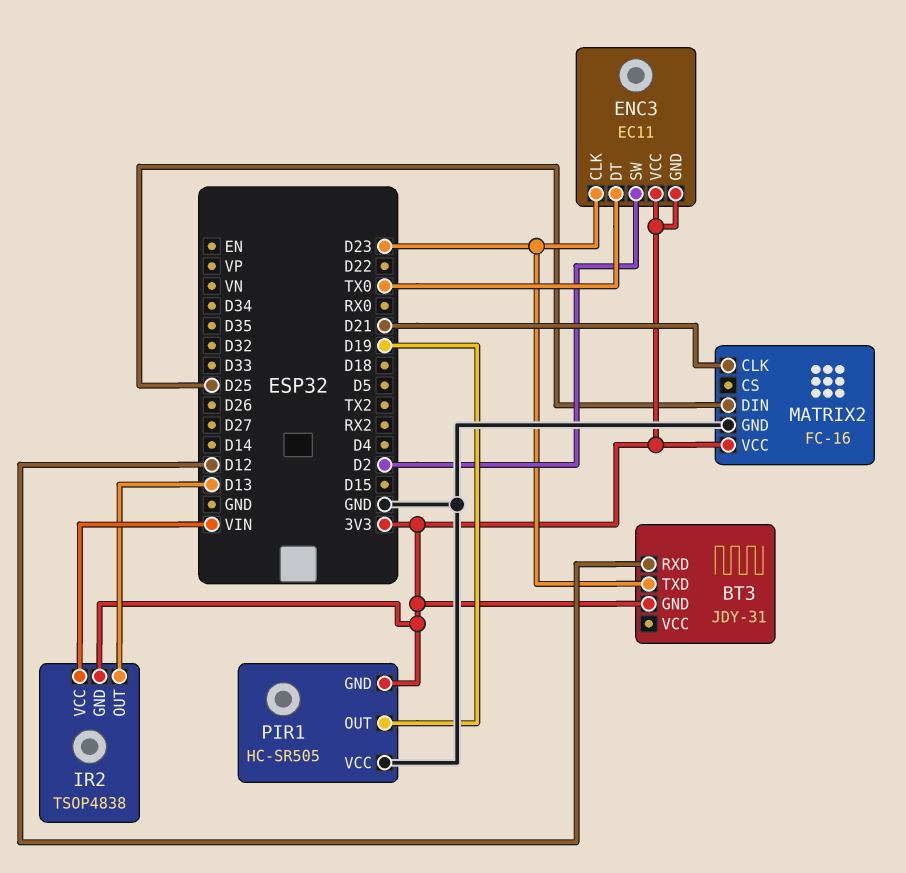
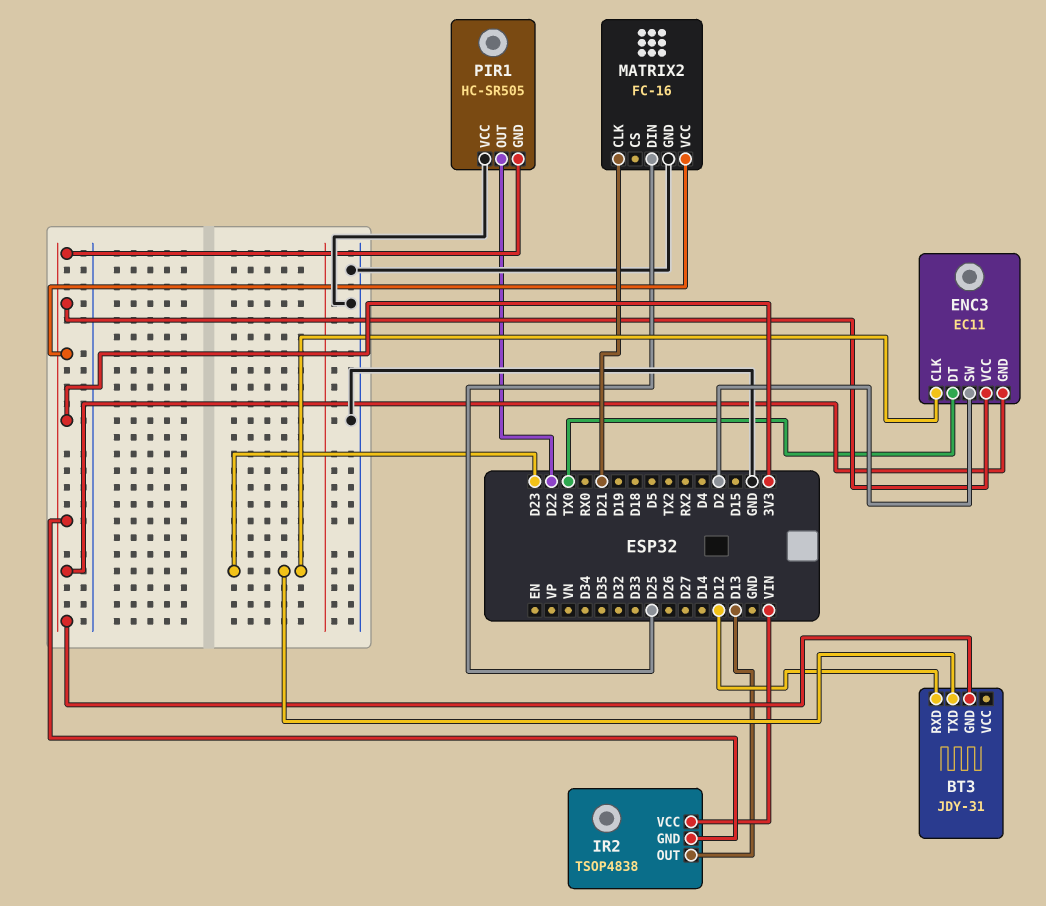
PIR1 pin OUT: D19 -> D22

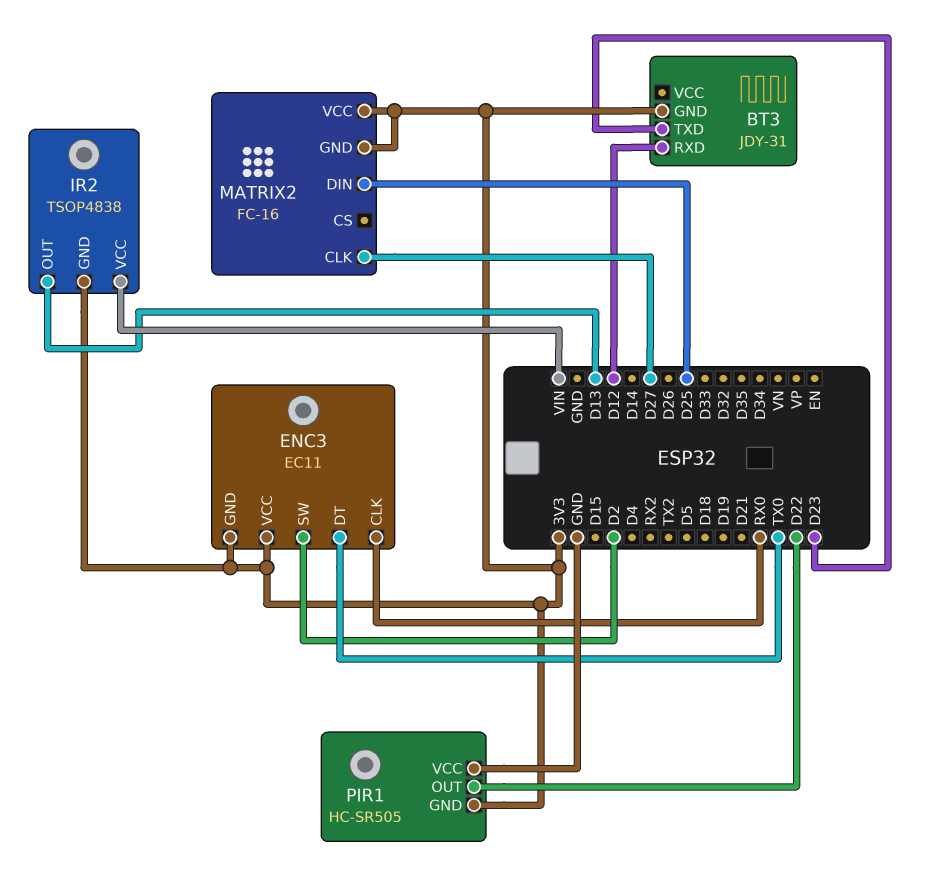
ENC3 pin CLK: D23 -> RX0
MATRIX2 pin CLK: D21 -> D27
MATRIX2 pin GND: GND -> 3V3

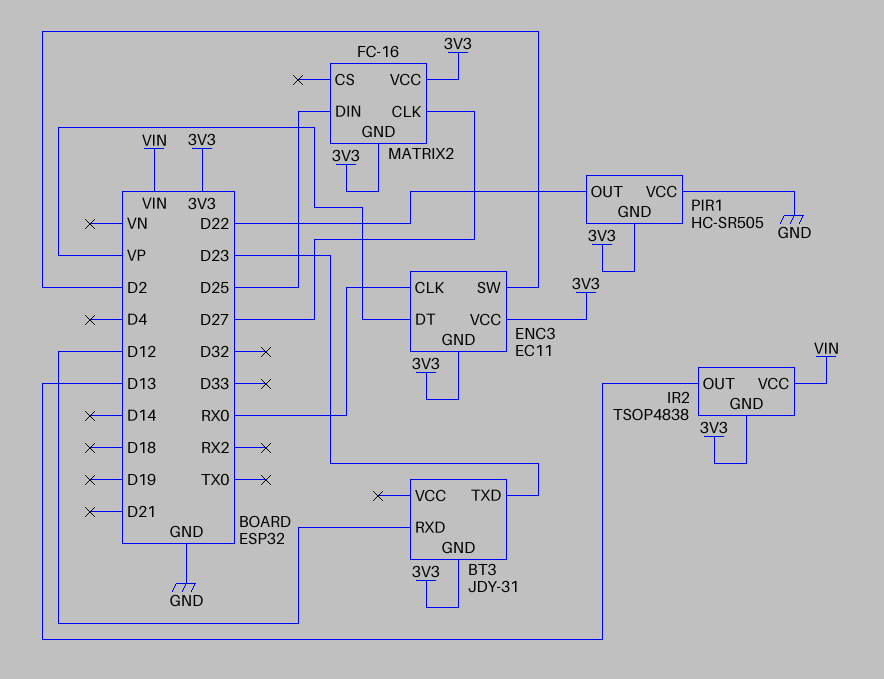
ENC3 pin DT: TX0 -> VP

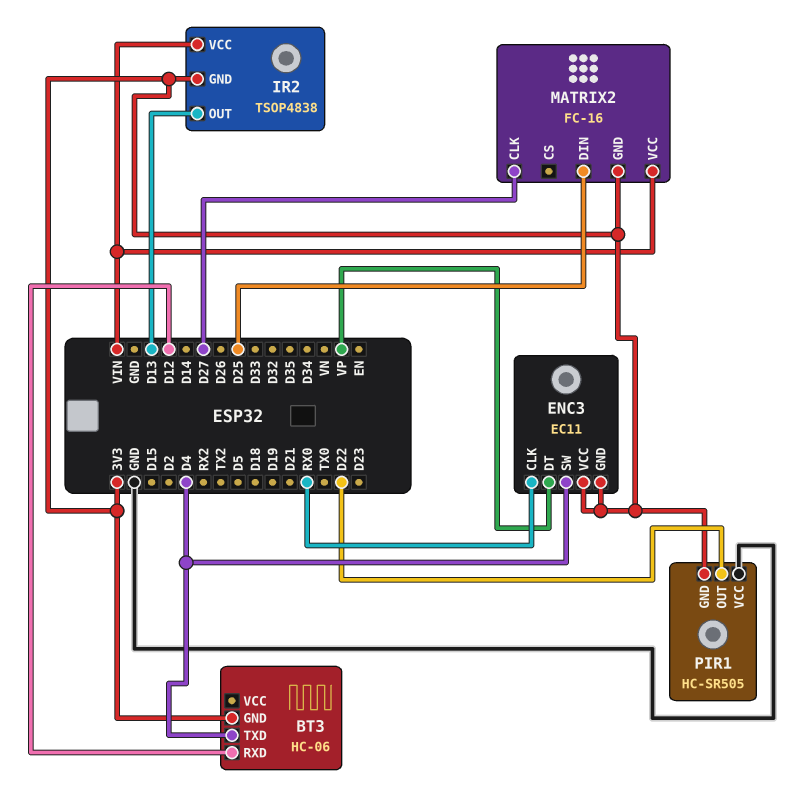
BT3: JDY-31 -> HC-06
BT3 pin TXD: D23 -> D4
ENC3 pin SW: D2 -> D4
MATRIX2 pin VCC: 3V3 -> VIN

